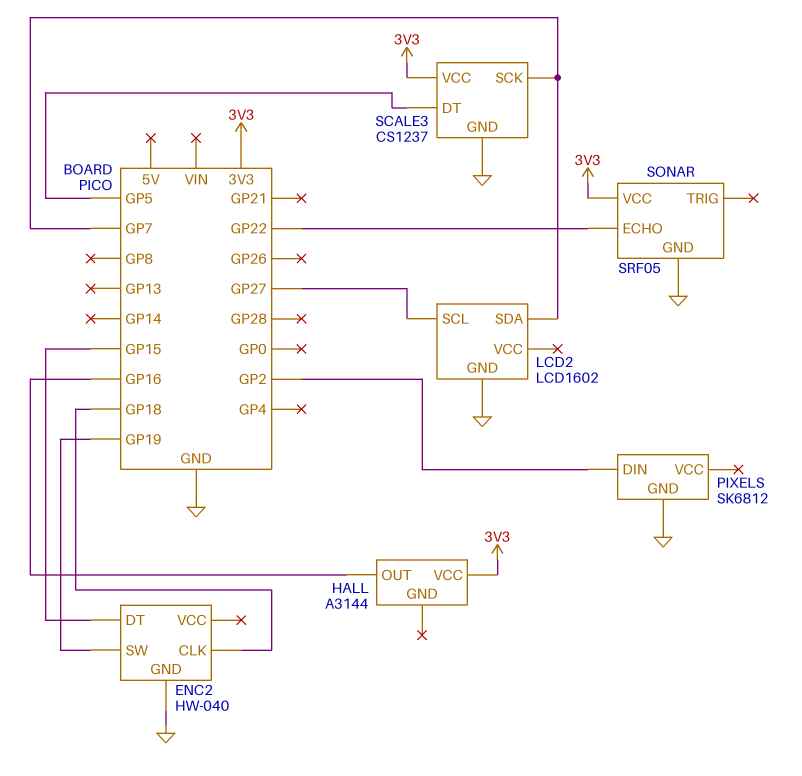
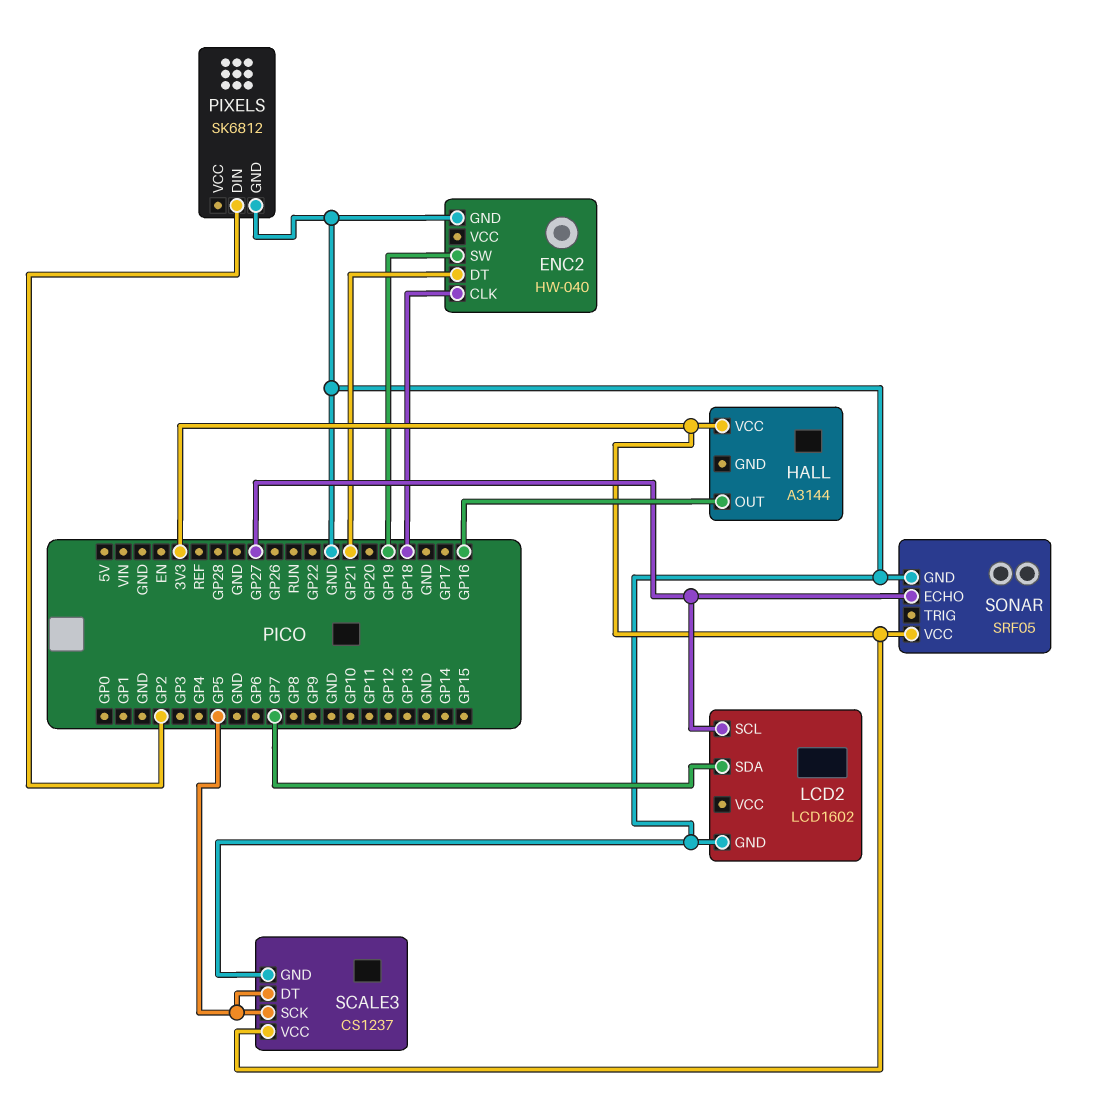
ENC2 pin DT: GP15 -> GP21
SCALE3 pin SCK: GP7 -> GP5
SONAR pin ECHO: GP22 -> GP27

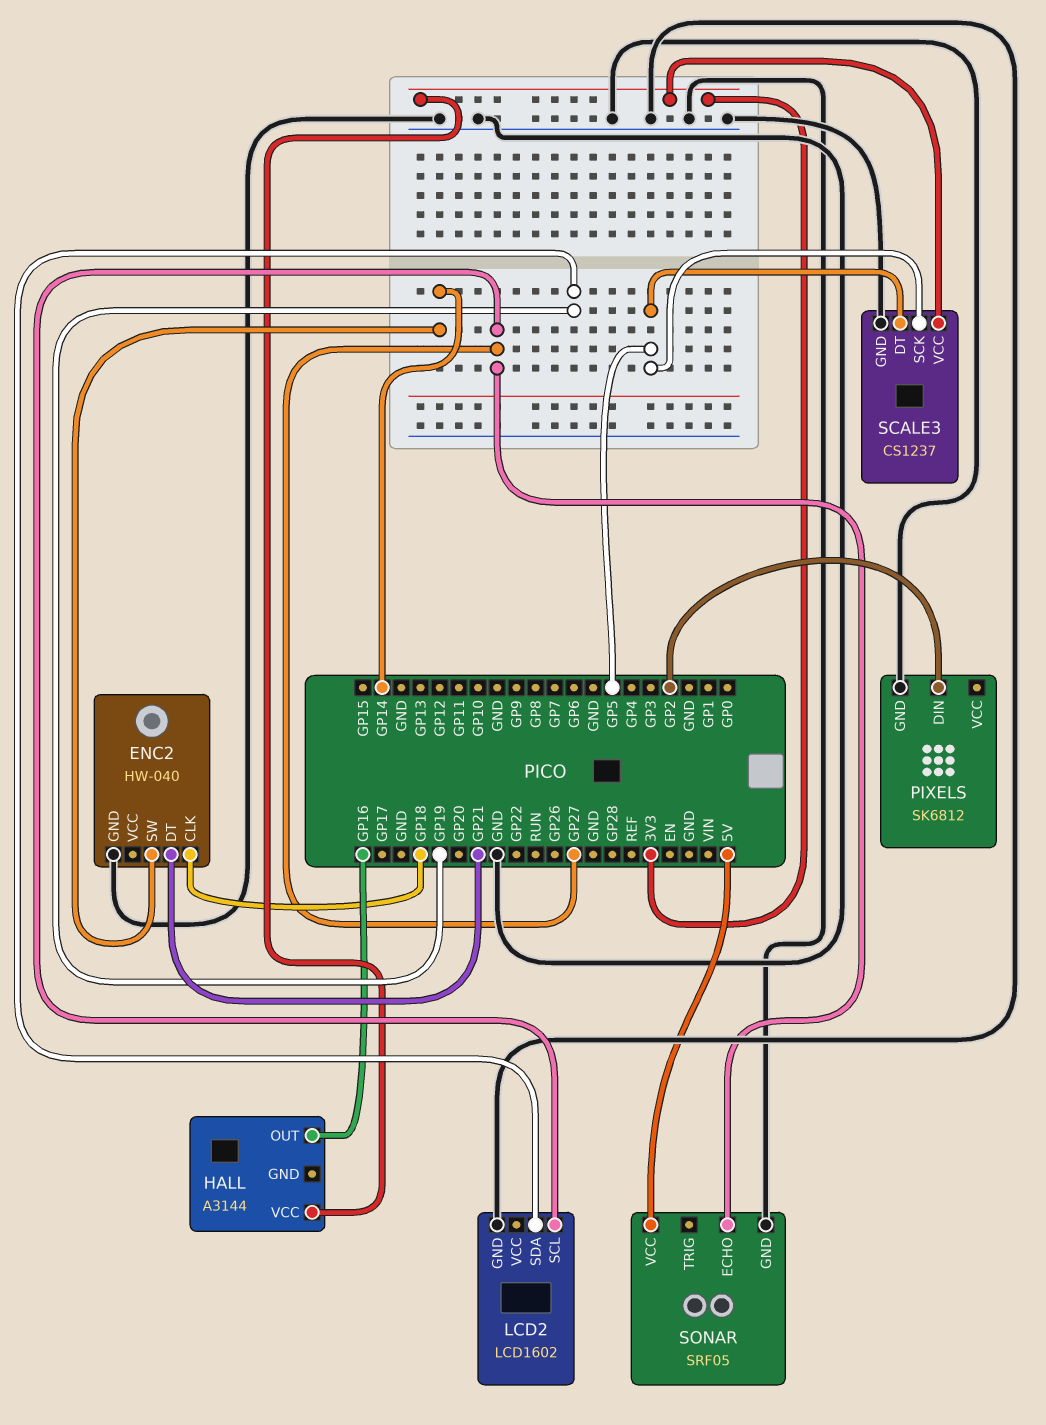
ENC2 pin SW: GP19 -> GP14
LCD2 pin SDA: GP7 -> GP19
SONAR pin VCC: 3V3 -> 5V

